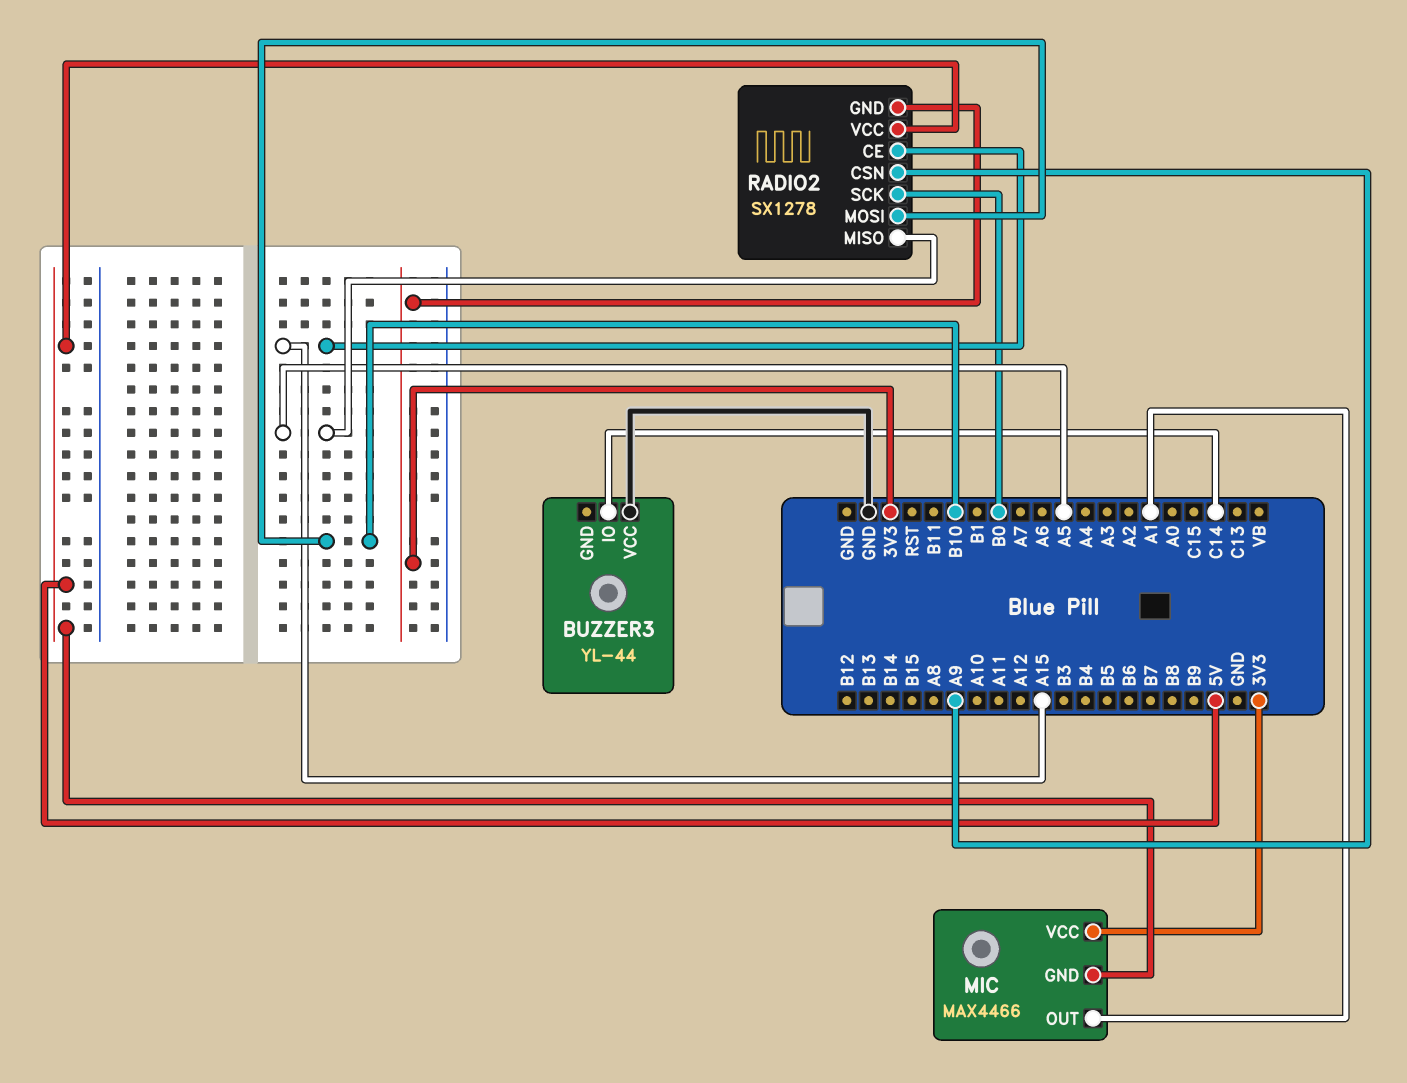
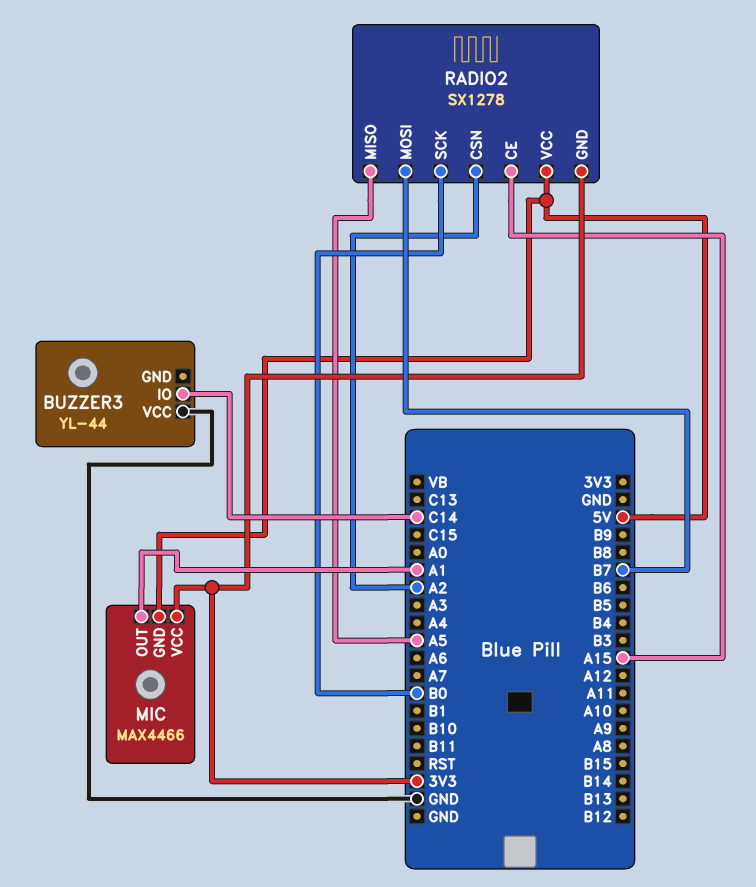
RADIO2 pin CSN: A9 -> A2
RADIO2 pin MOSI: B10 -> B7

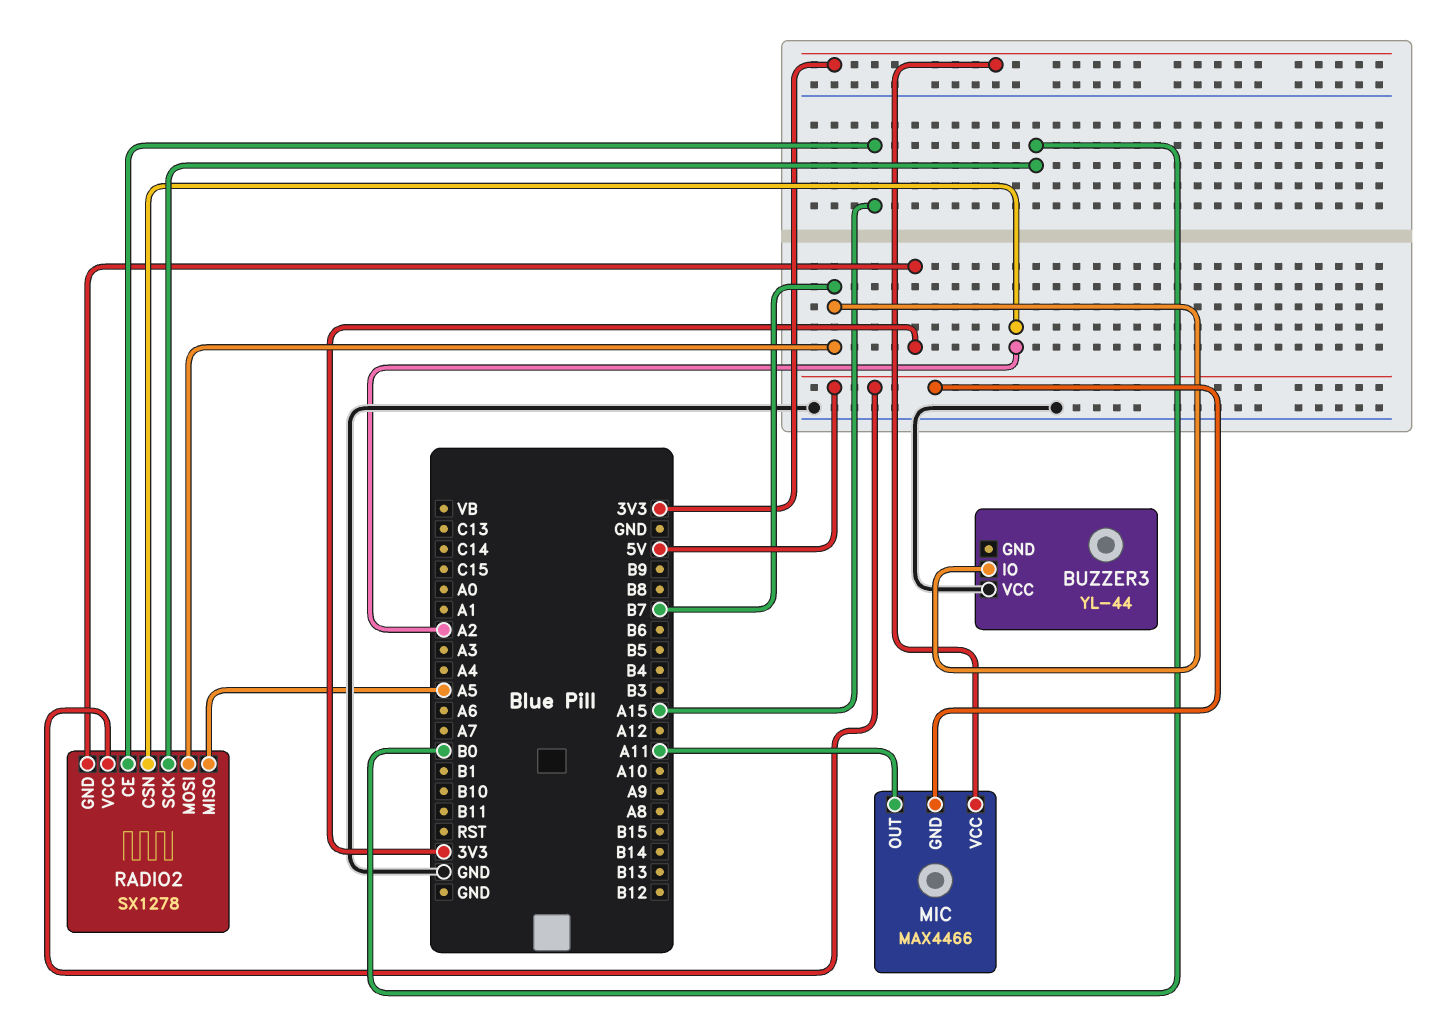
BUZZER3 pin IO: C14 -> B7
MIC pin OUT: A1 -> A11

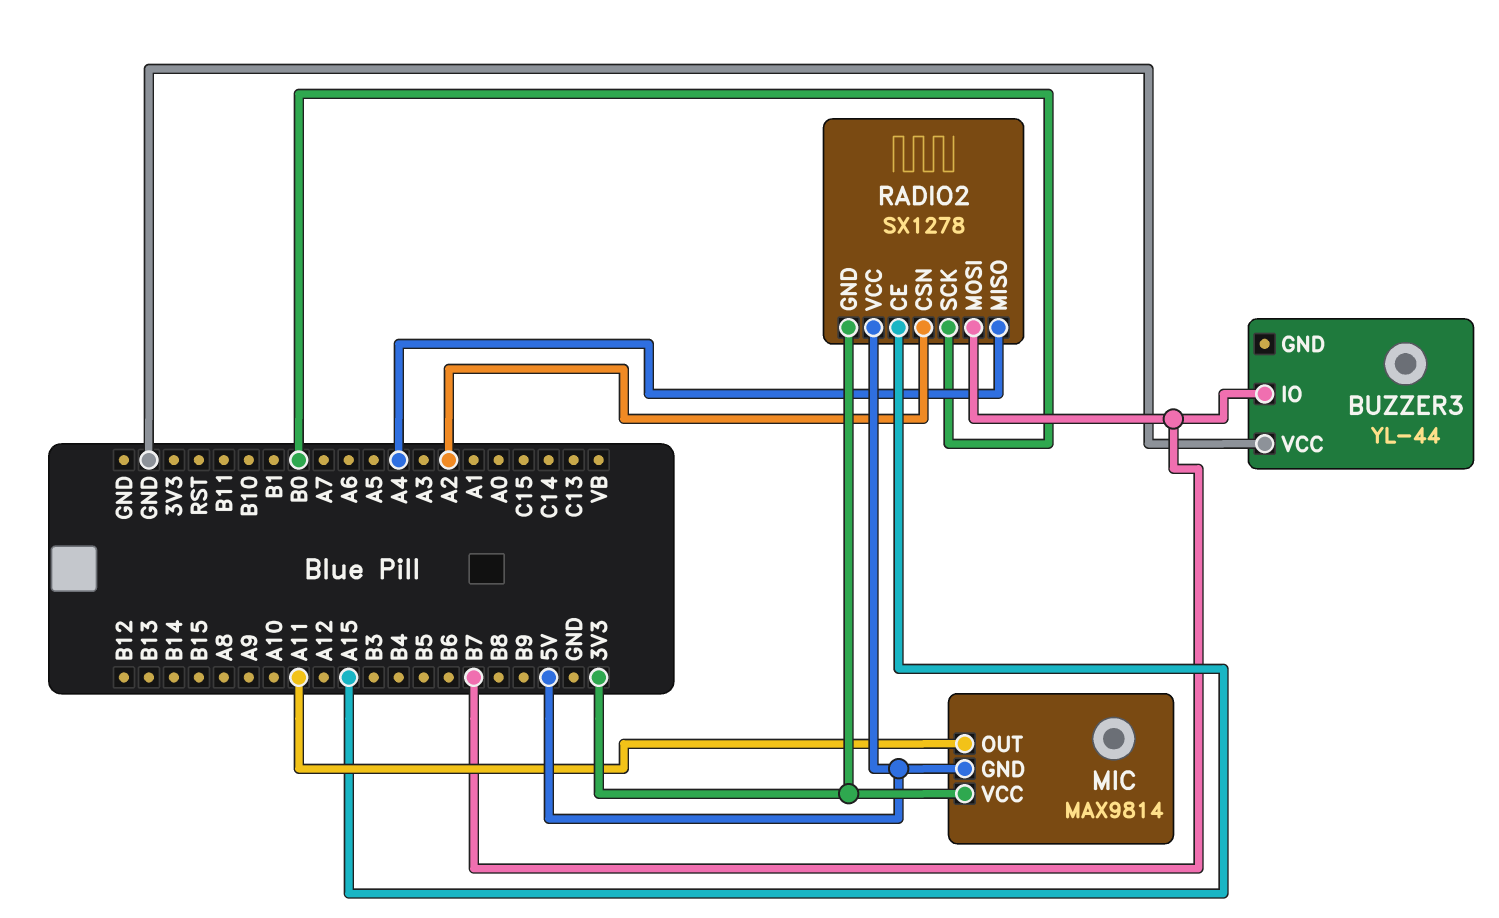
MIC: MAX4466 -> MAX9814
RADIO2 pin MISO: A5 -> A4

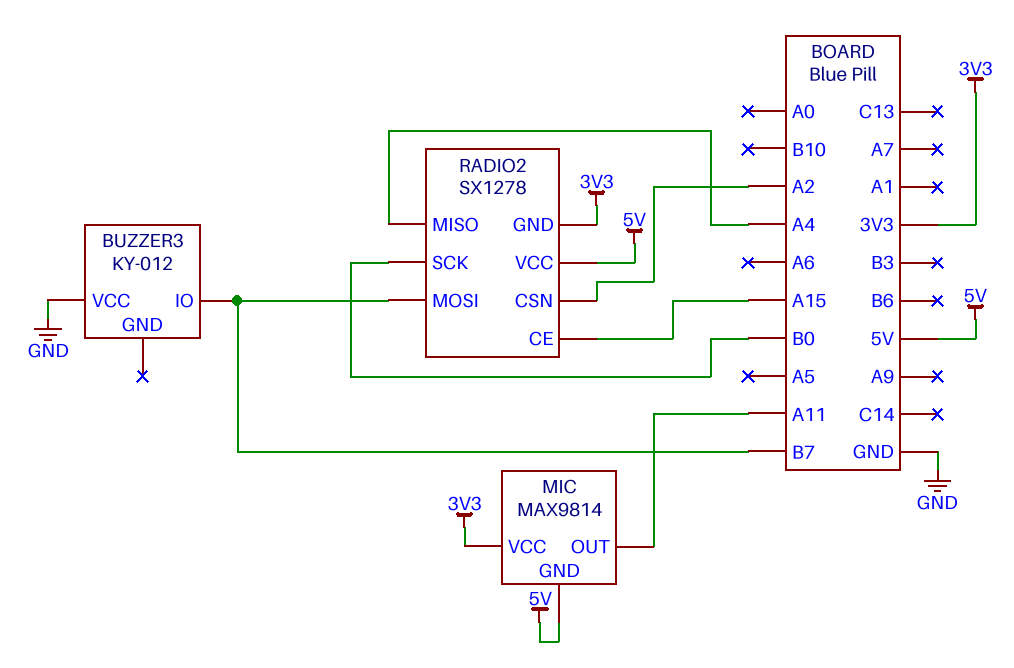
BUZZER3: YL-44 -> KY-012

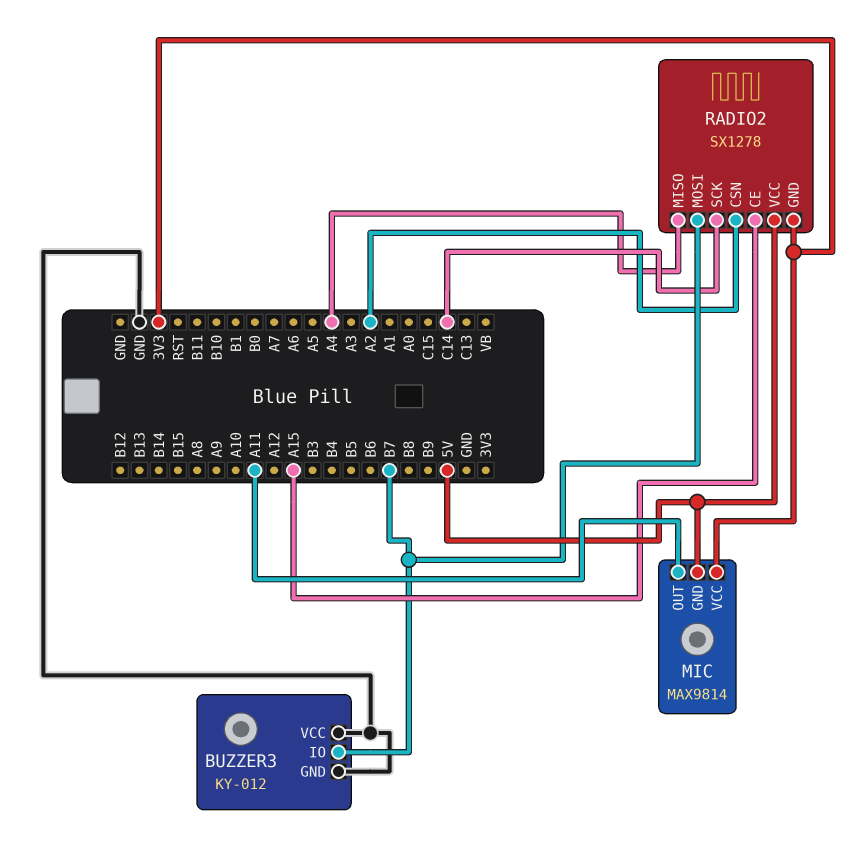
BUZZER3 pin GND: none -> GND
RADIO2 pin SCK: B0 -> C14

